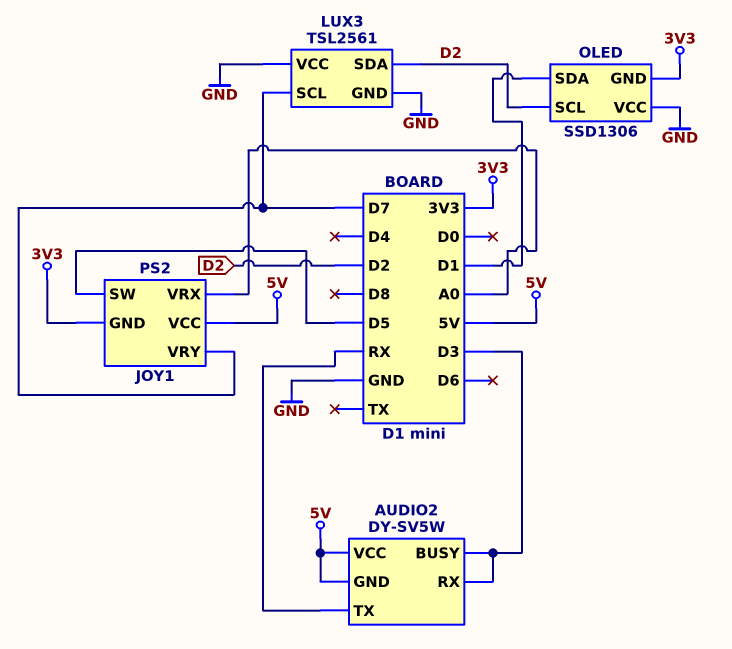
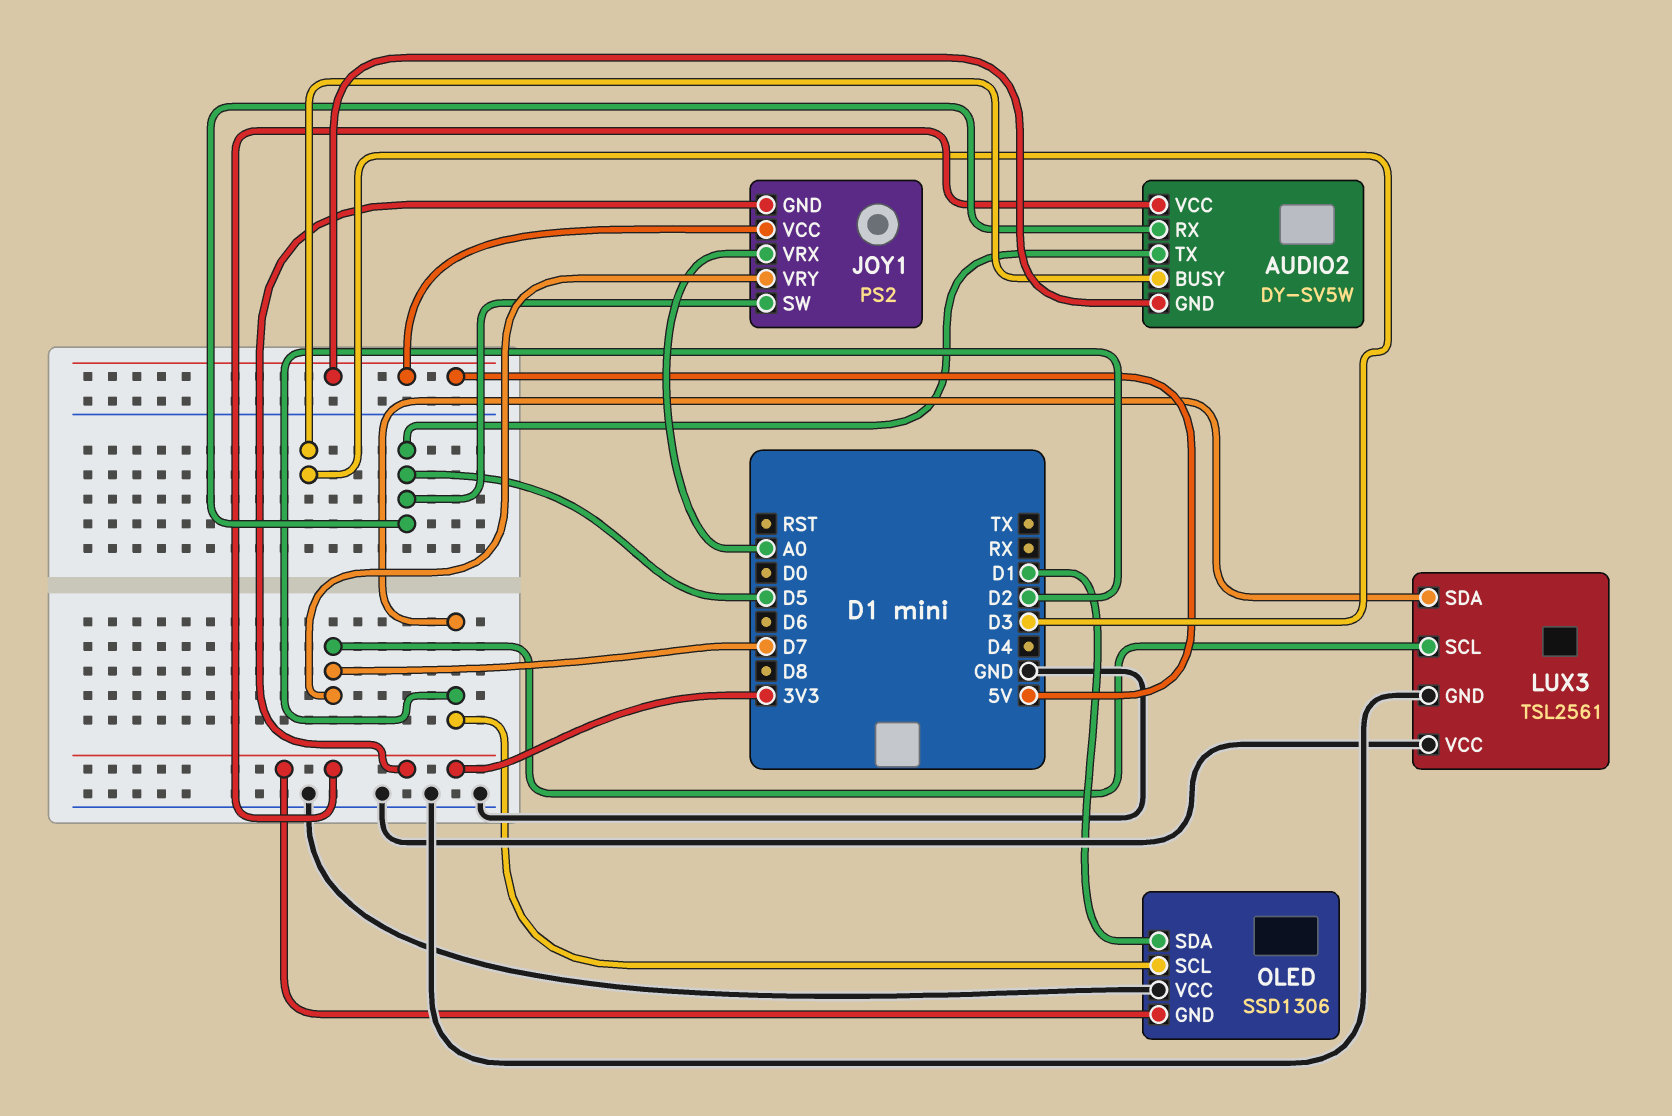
AUDIO2 pin RX: D3 -> D5
AUDIO2 pin TX: RX -> D5
AUDIO2 pin VCC: 5V -> 3V3

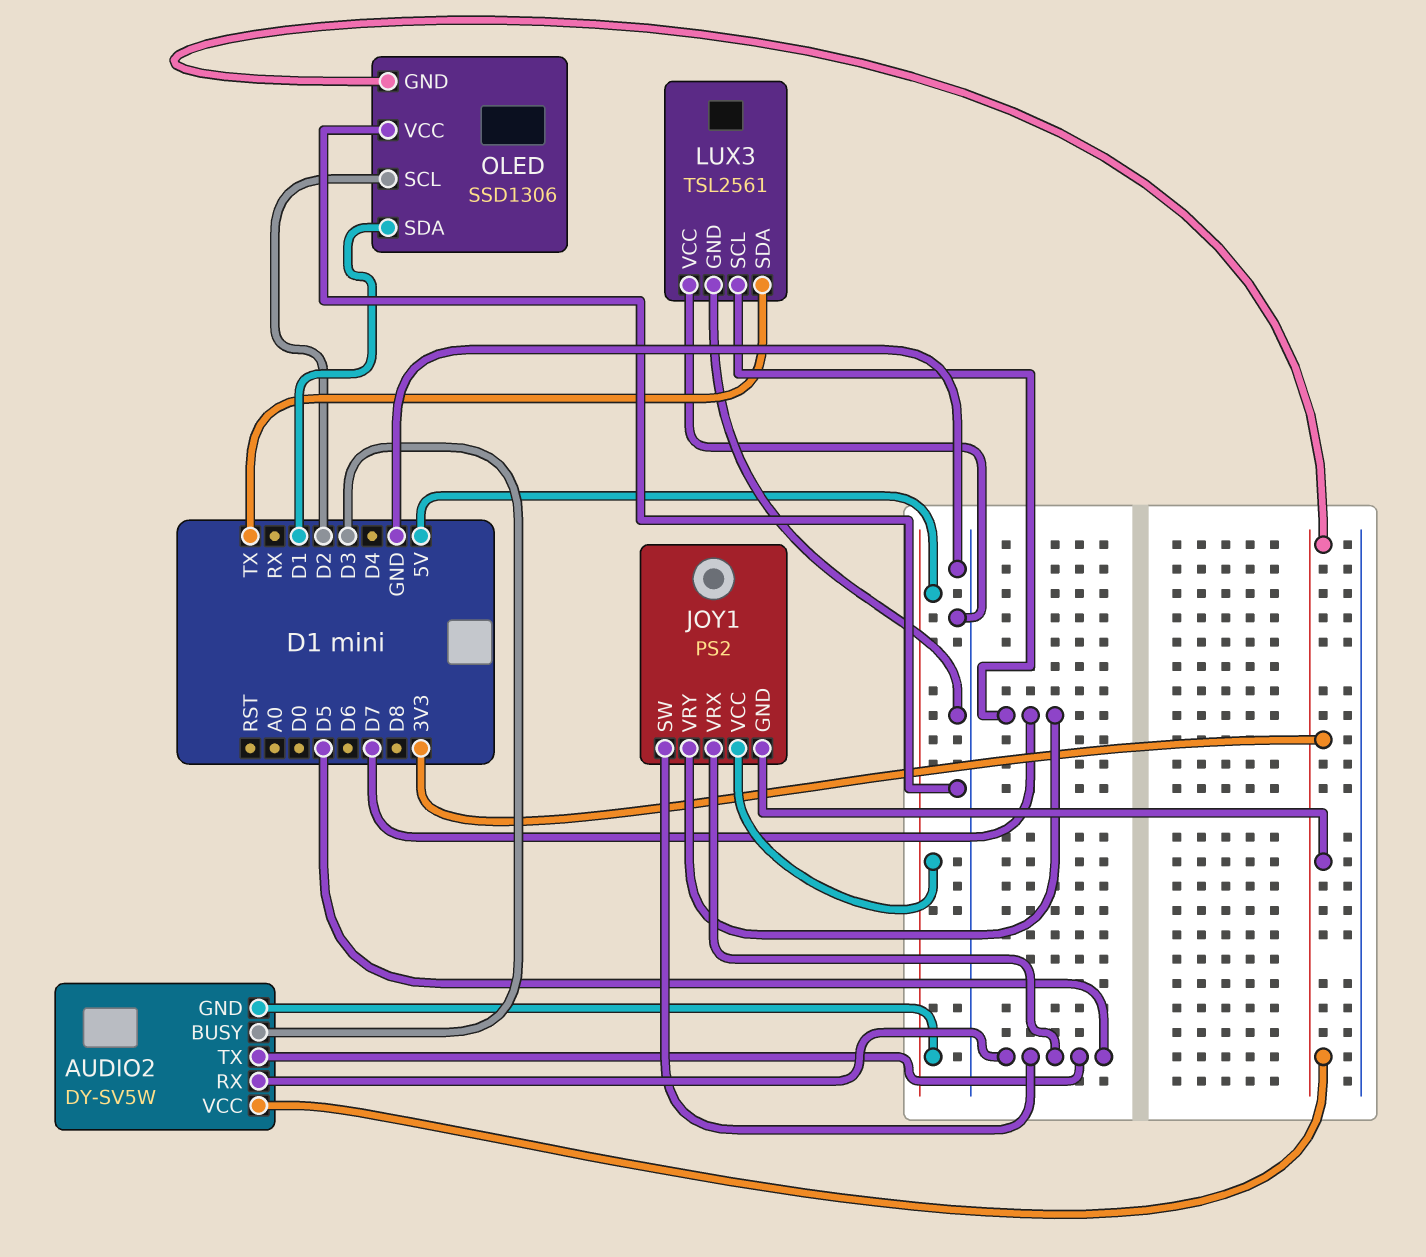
JOY1 pin VRX: A0 -> D5
LUX3 pin SDA: D2 -> TX

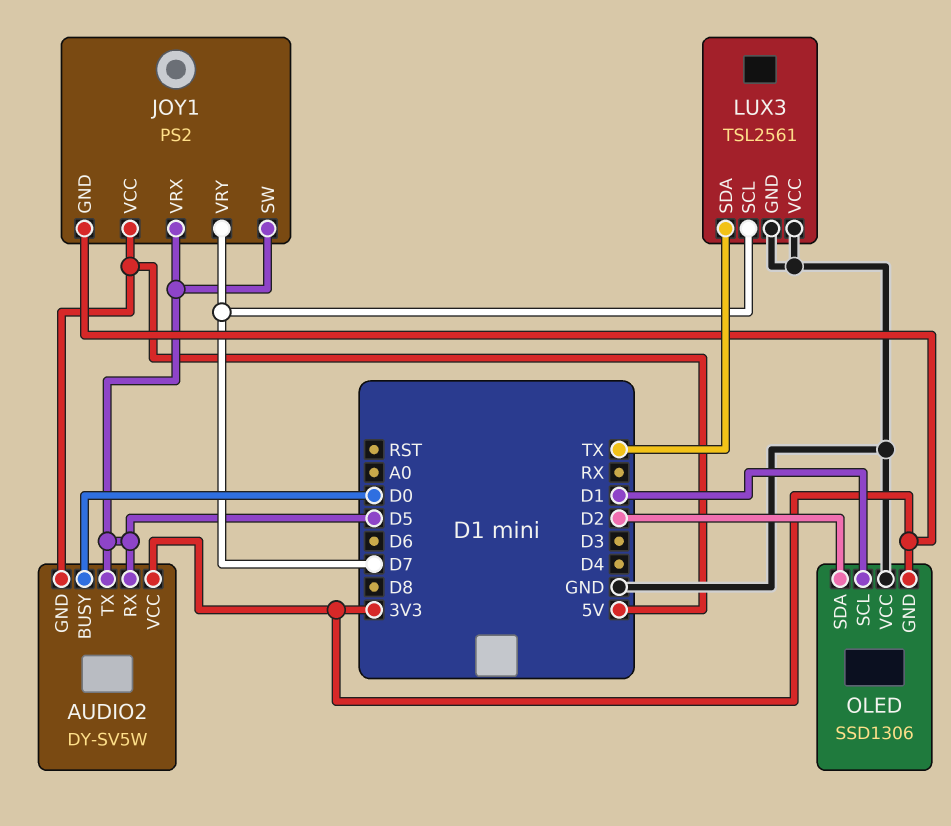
AUDIO2 pin BUSY: D3 -> D0
OLED pin SCL: D2 -> D1
OLED pin SDA: D1 -> D2

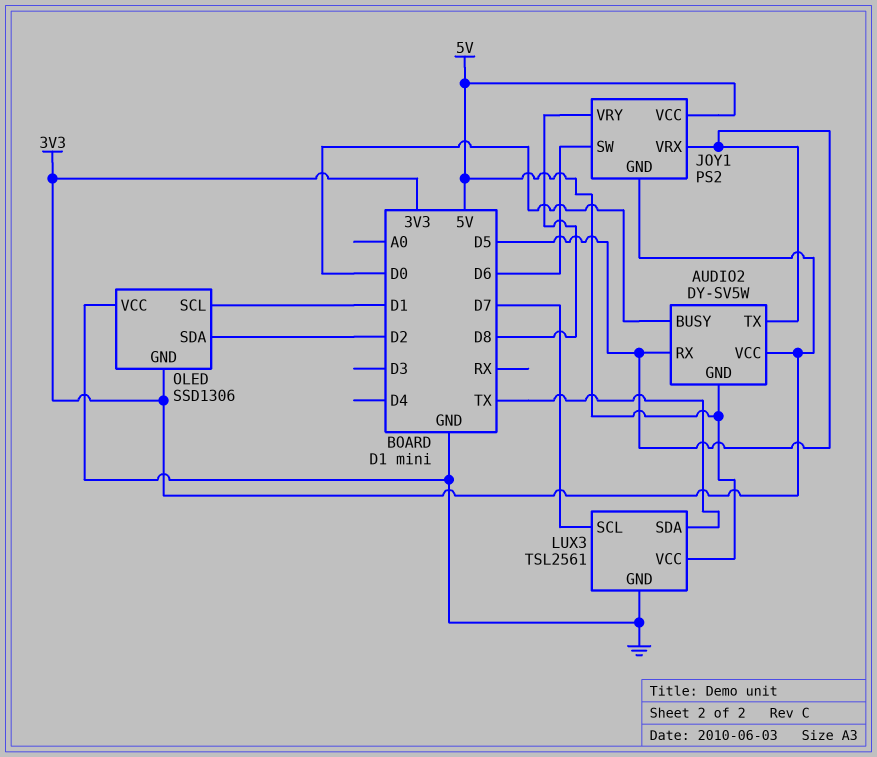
JOY1 pin SW: D5 -> D6
JOY1 pin VRY: D7 -> D8
LUX3 pin VCC: GND -> 5V

